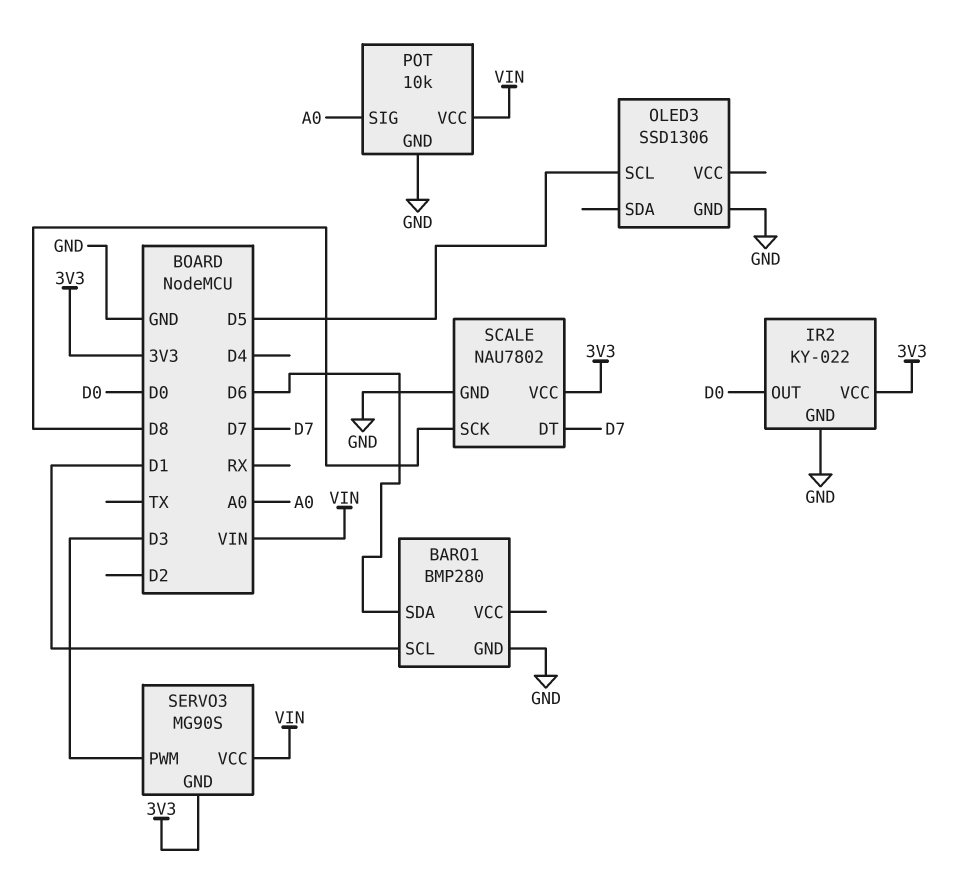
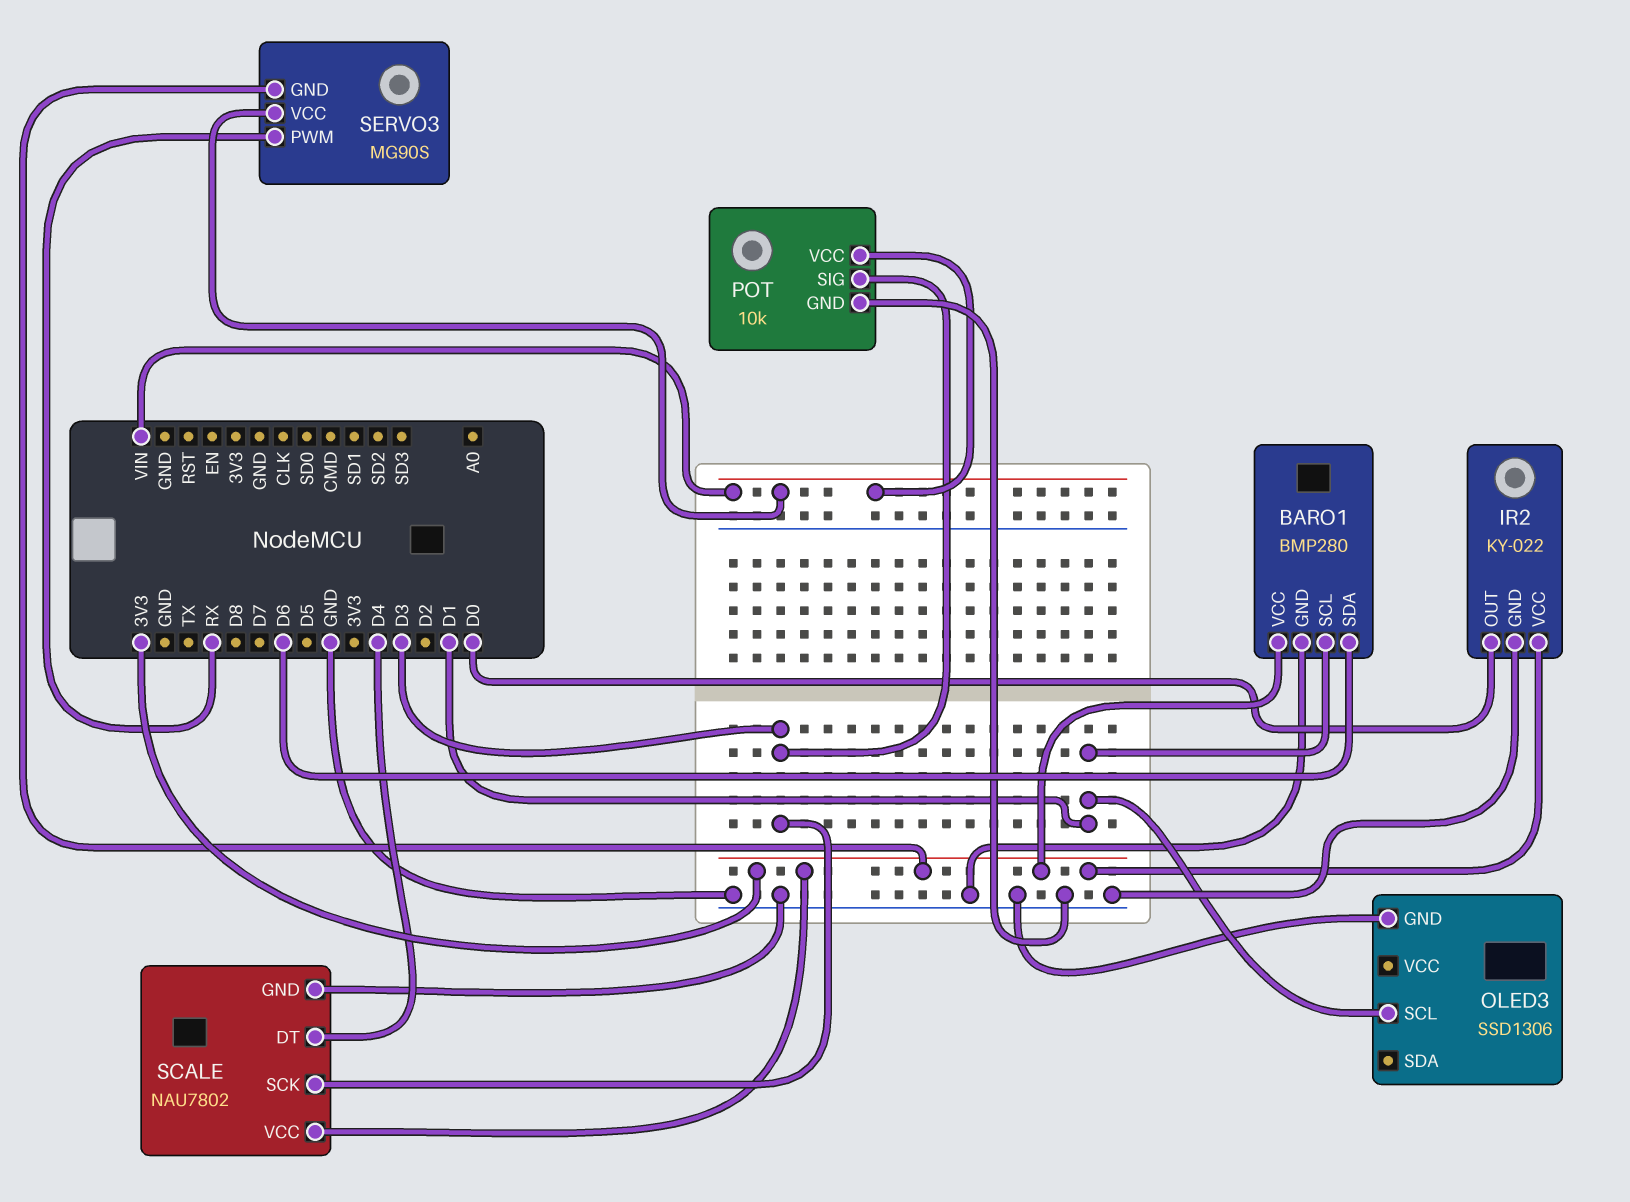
BARO1 pin VCC: none -> 3V3
OLED3 pin SCL: D5 -> D1
POT pin SIG: A0 -> D3
SCALE pin DT: D7 -> D4
SCALE pin SCK: D8 -> D3
SERVO3 pin PWM: D3 -> RX

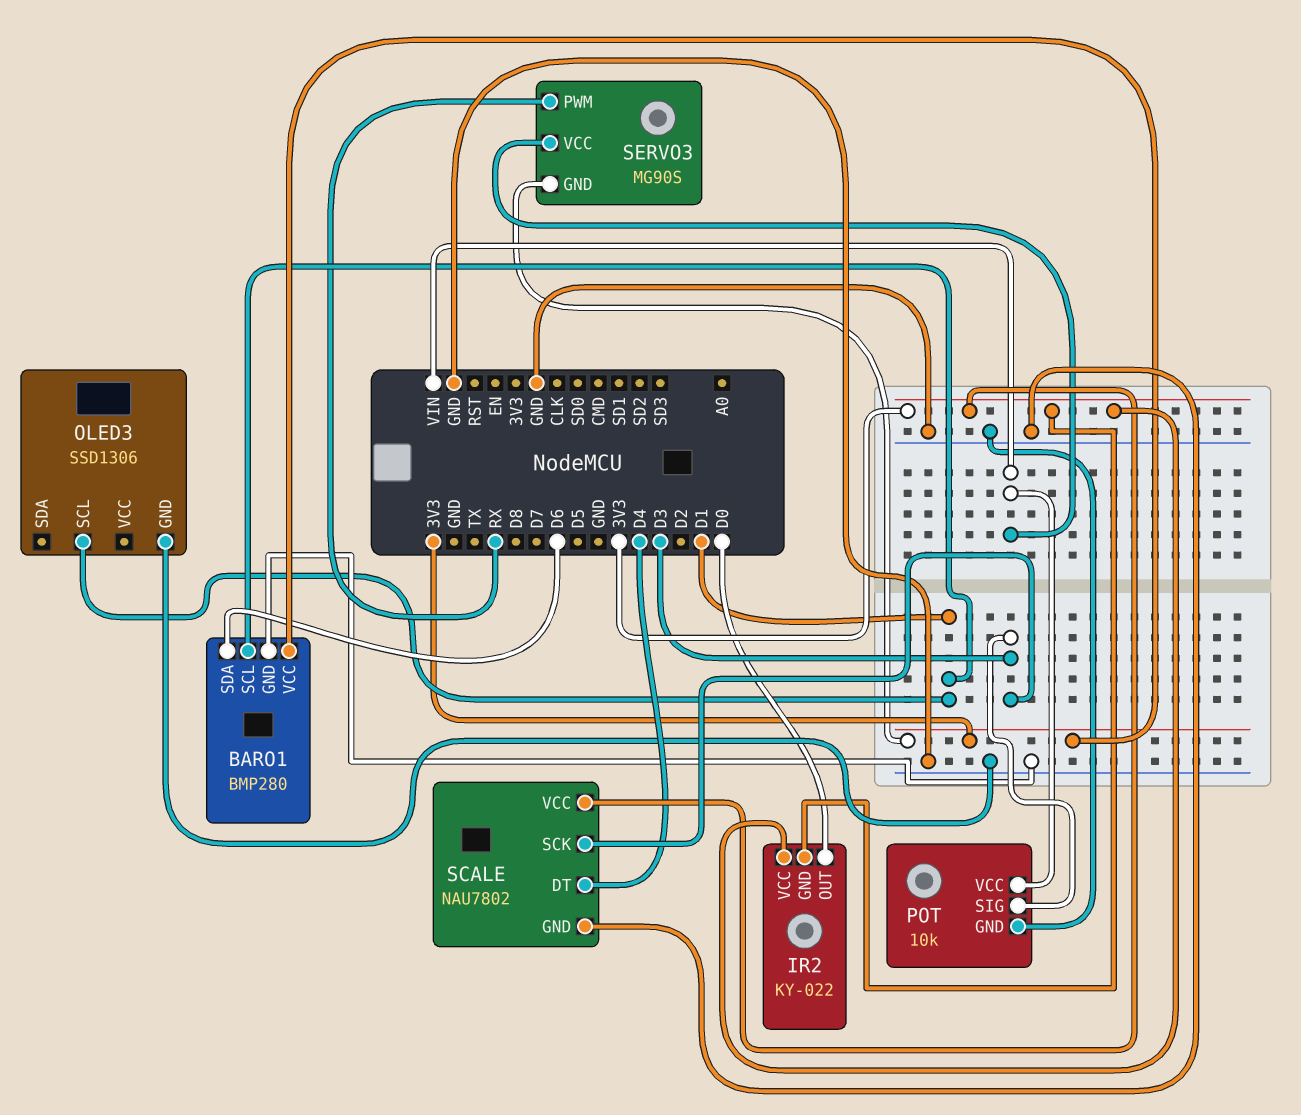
IR2 pin GND: GND -> 3V3

